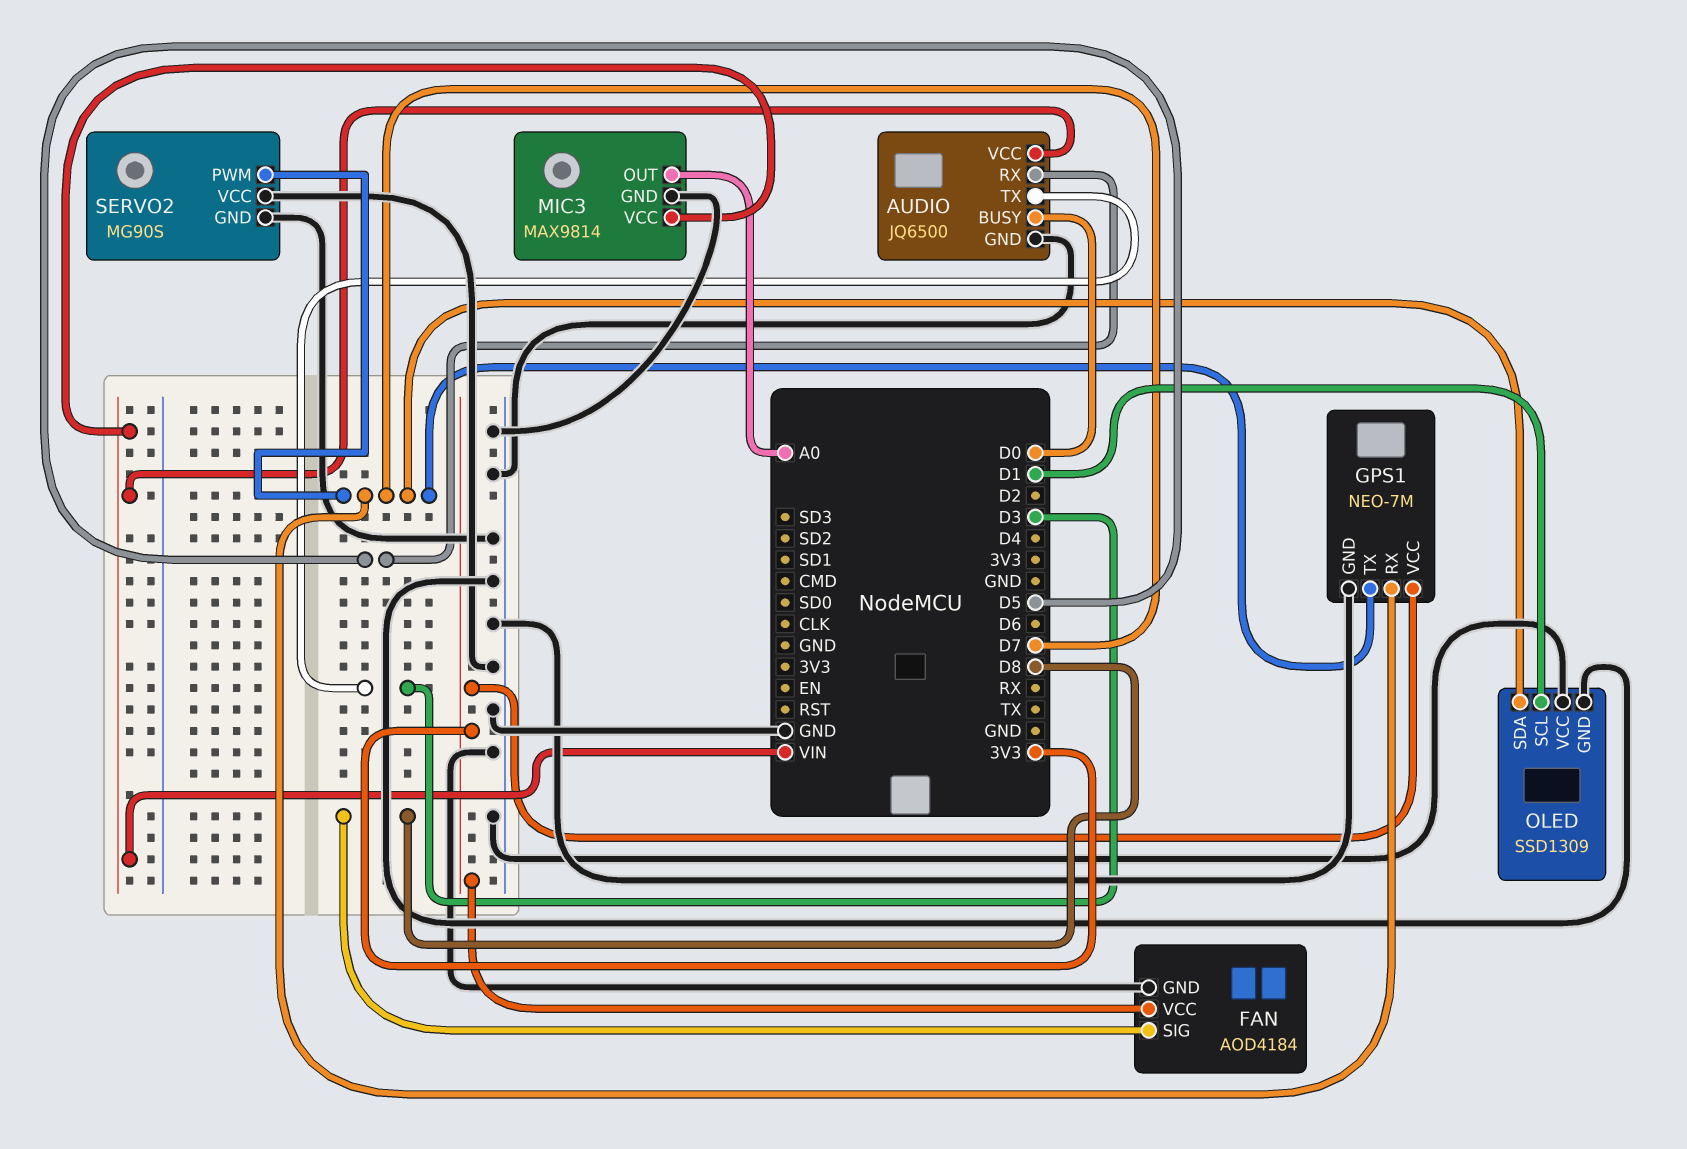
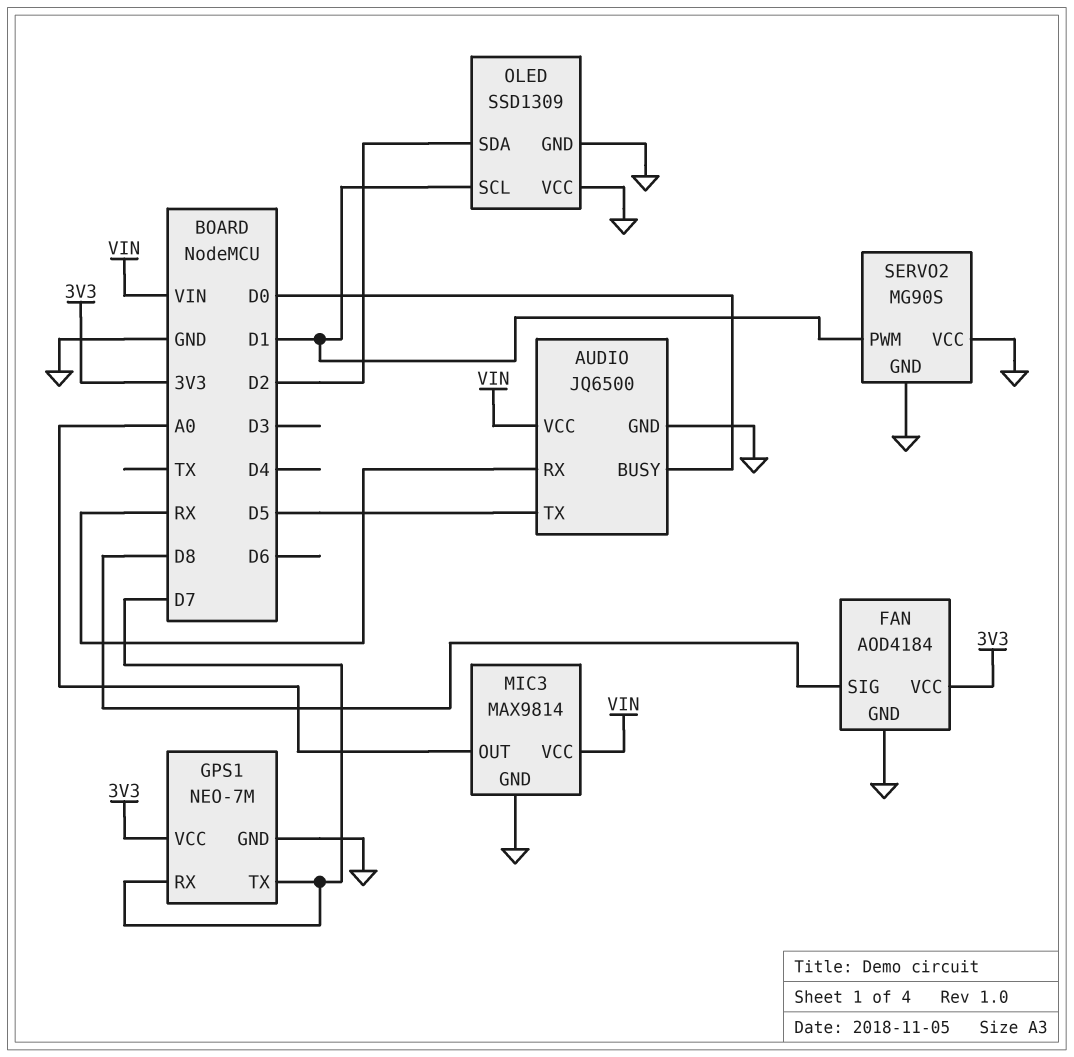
AUDIO pin RX: D5 -> RX
AUDIO pin TX: D3 -> D5
OLED pin SDA: D7 -> D2
SERVO2 pin PWM: D7 -> D1

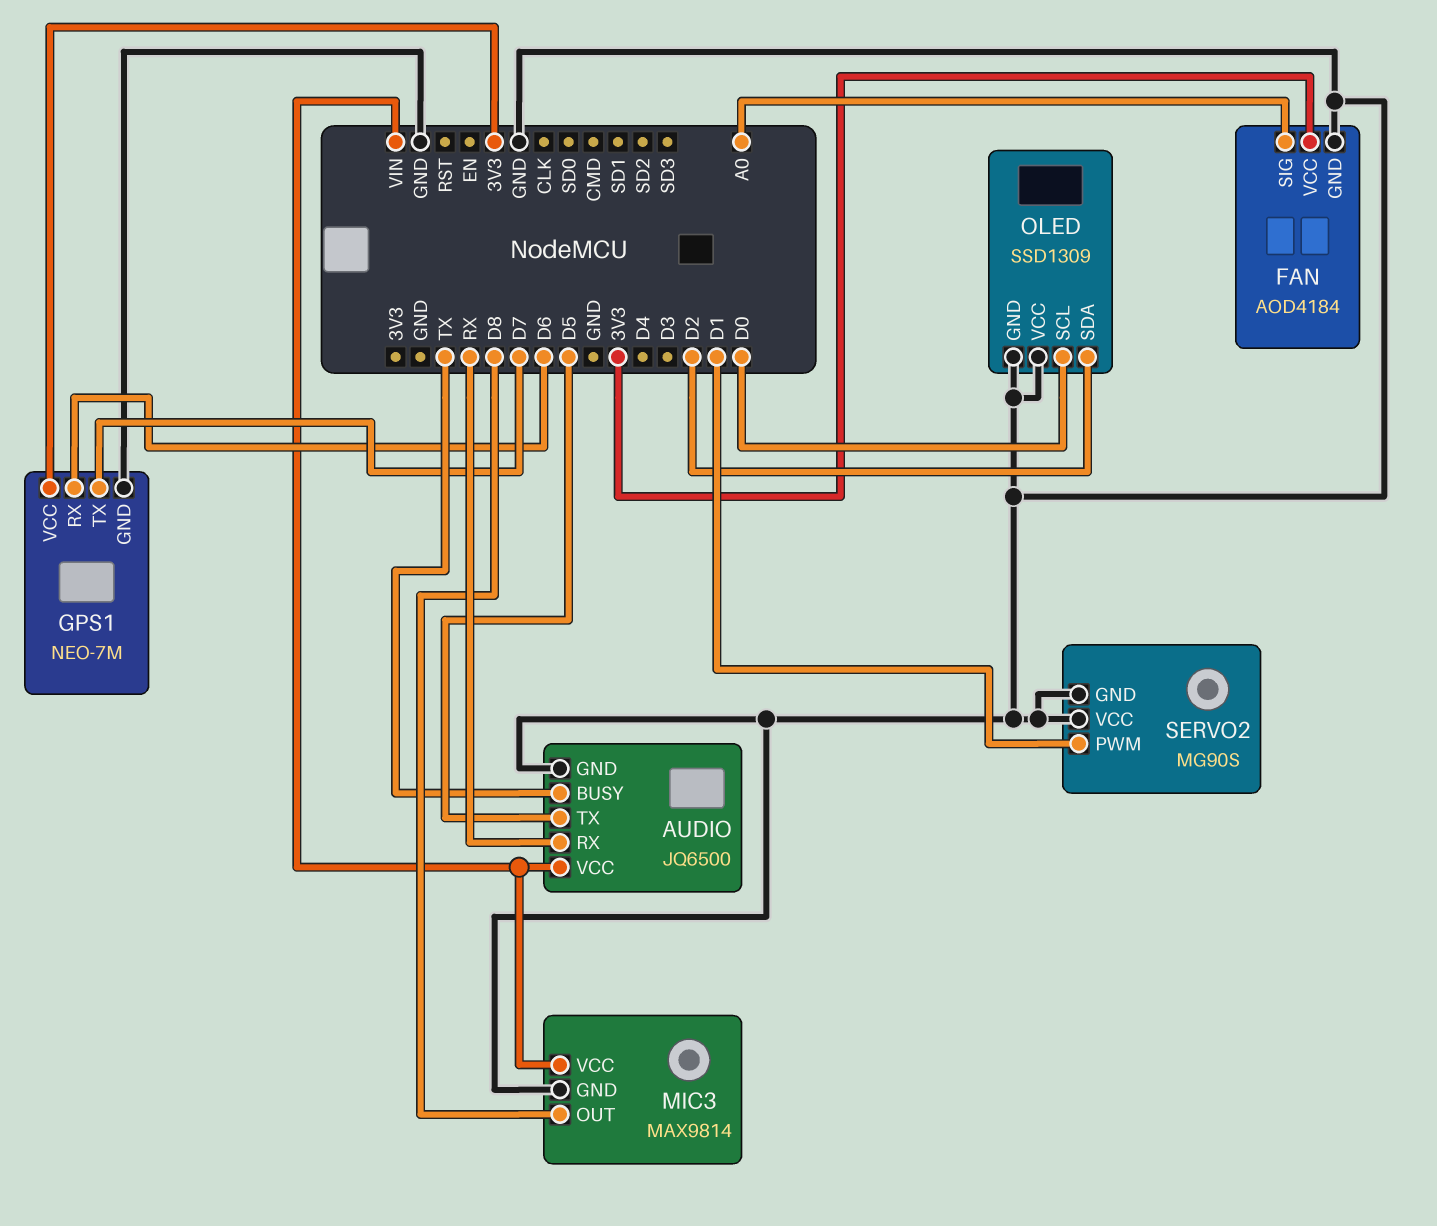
AUDIO pin BUSY: D0 -> TX
FAN pin SIG: D8 -> A0
GPS1 pin RX: D7 -> D6
MIC3 pin OUT: A0 -> D8
OLED pin SCL: D1 -> D0

